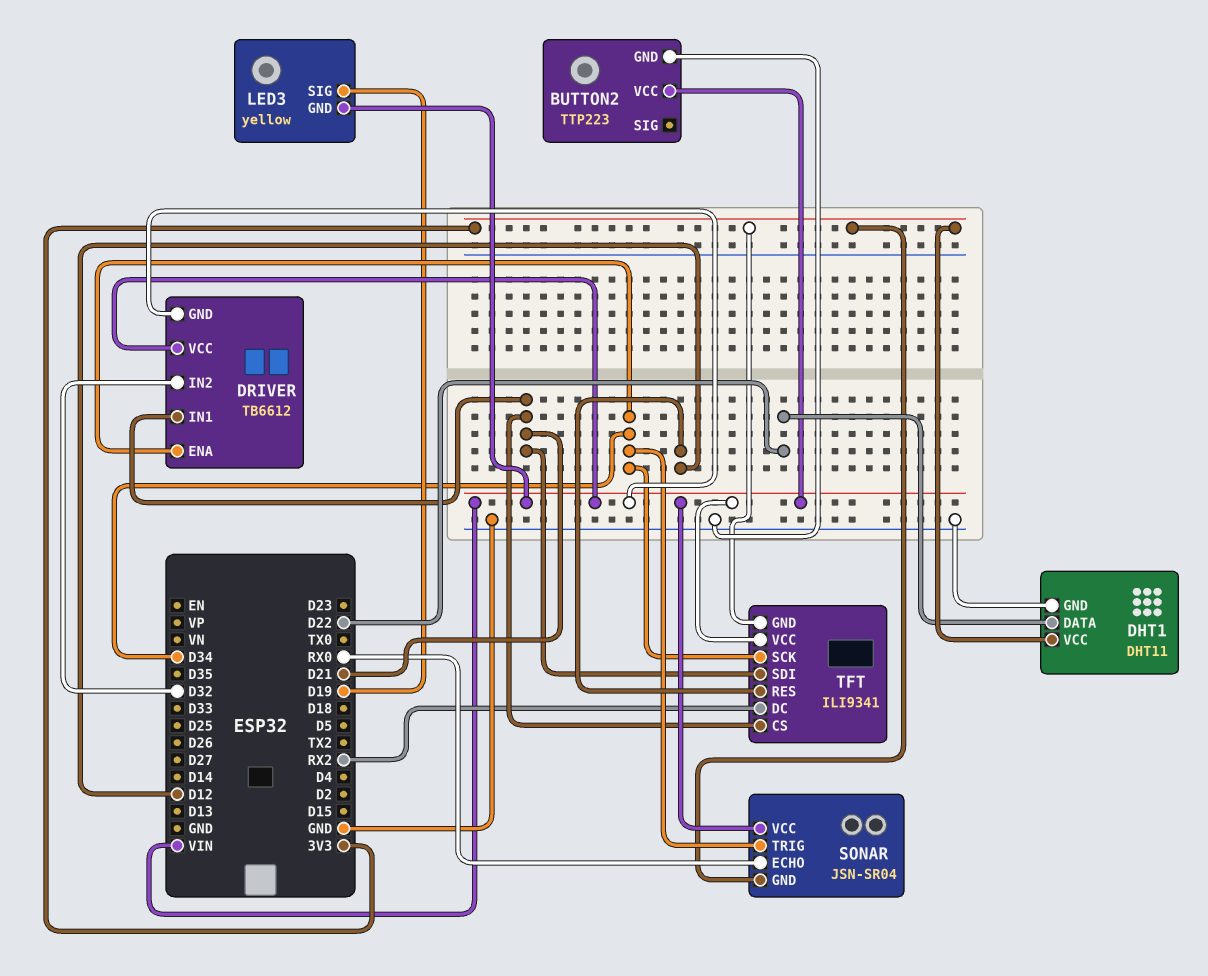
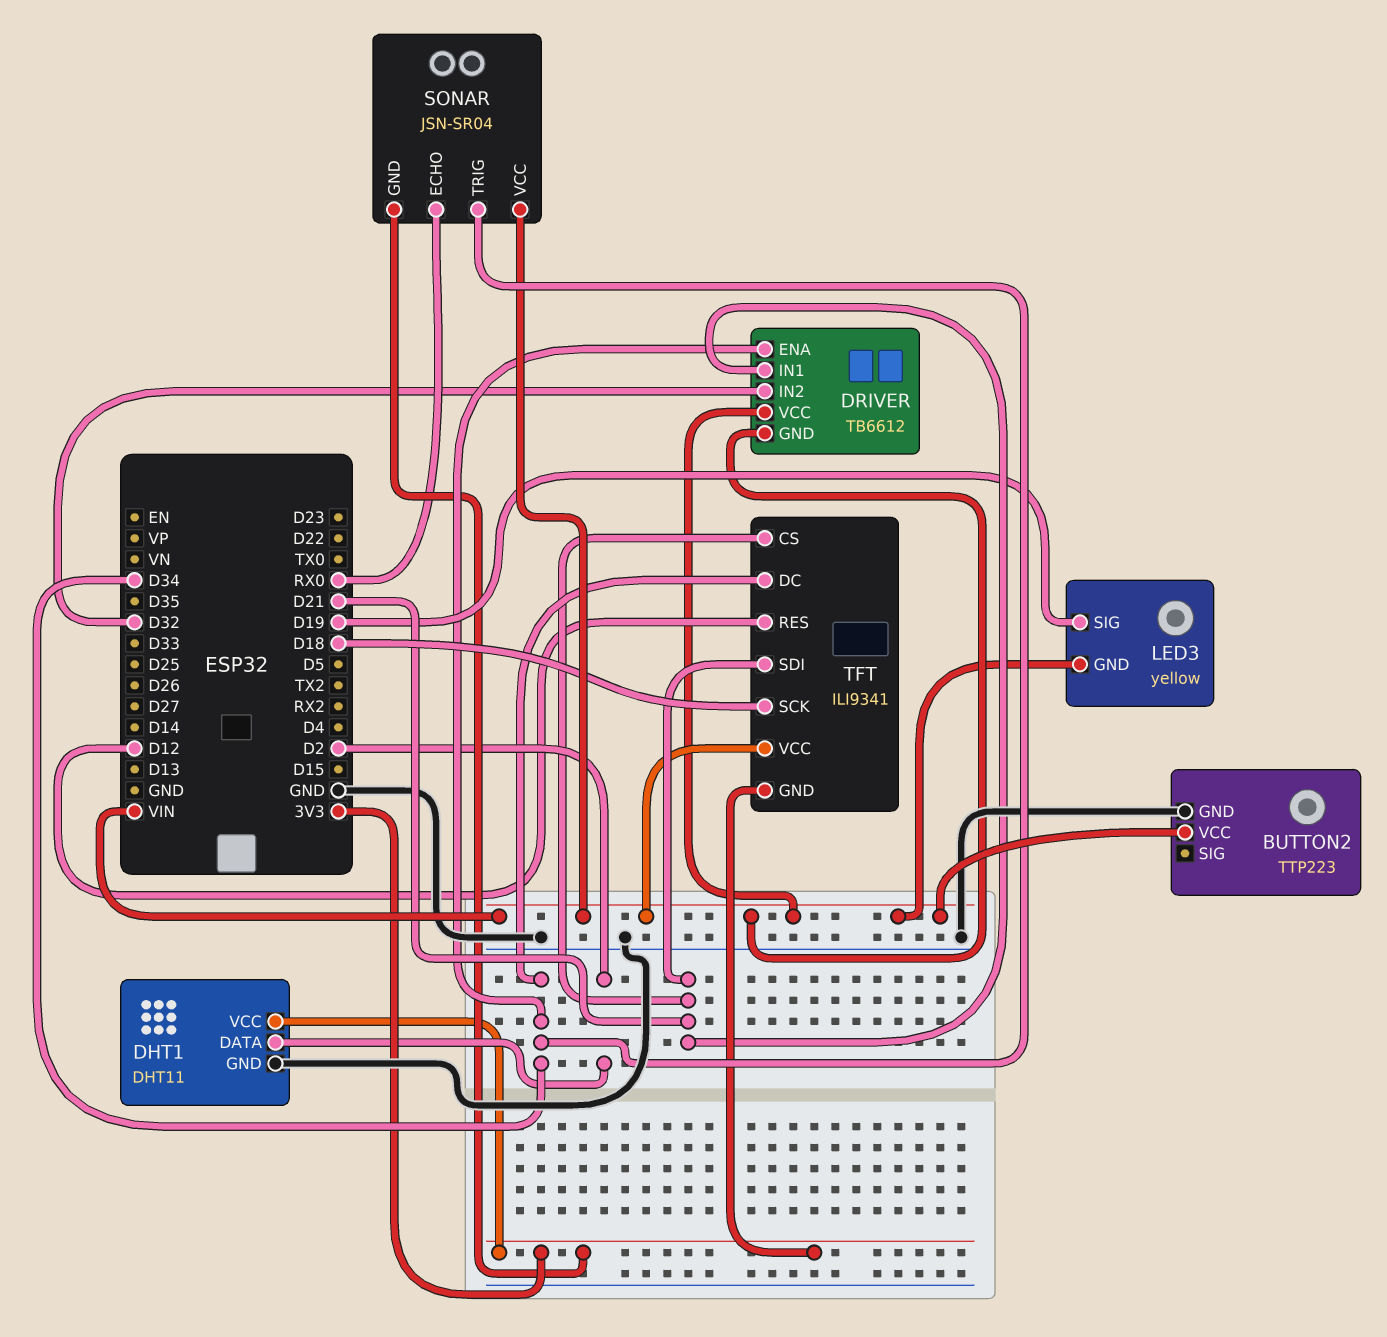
DHT1 pin DATA: D22 -> D2
TFT pin DC: RX2 -> D34
TFT pin SCK: D34 -> D18

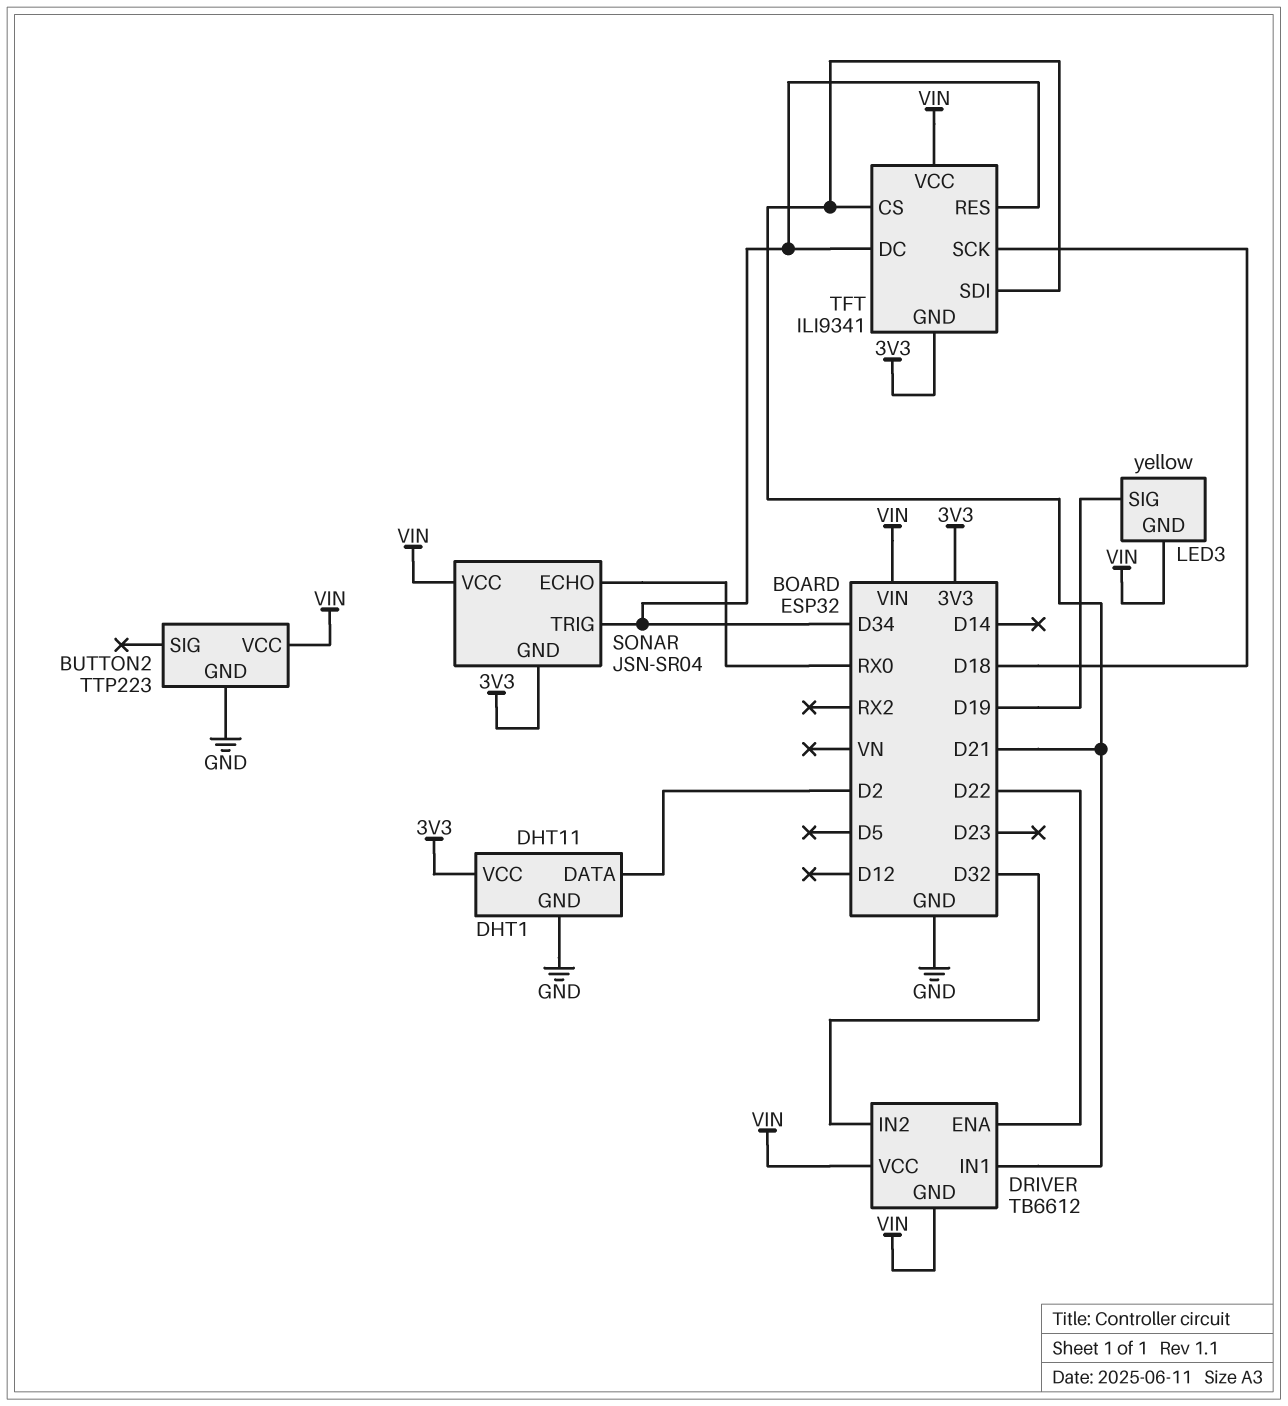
DRIVER pin ENA: D34 -> D22
TFT pin RES: D12 -> D34

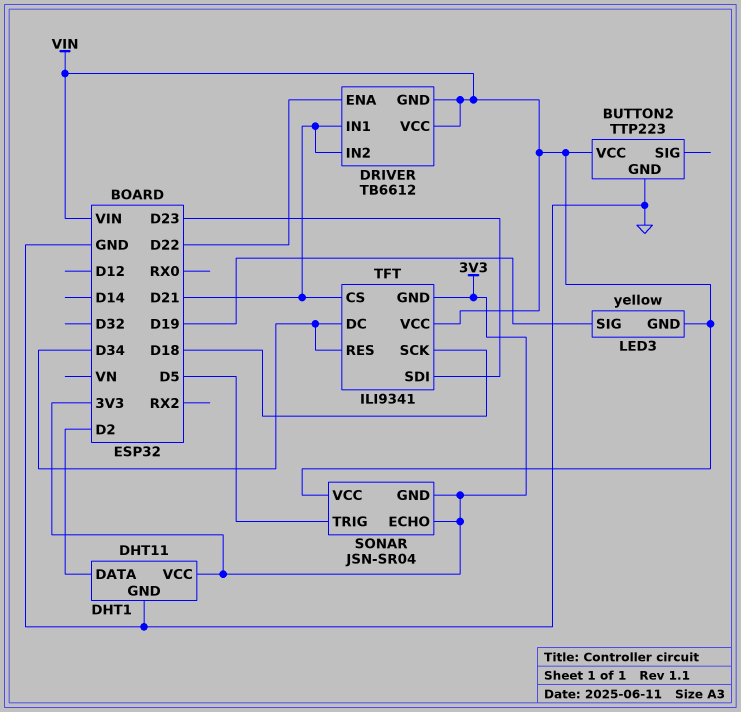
DRIVER pin IN2: D32 -> D21
SONAR pin ECHO: RX0 -> 3V3
SONAR pin TRIG: D34 -> D5
TFT pin SDI: D21 -> D23

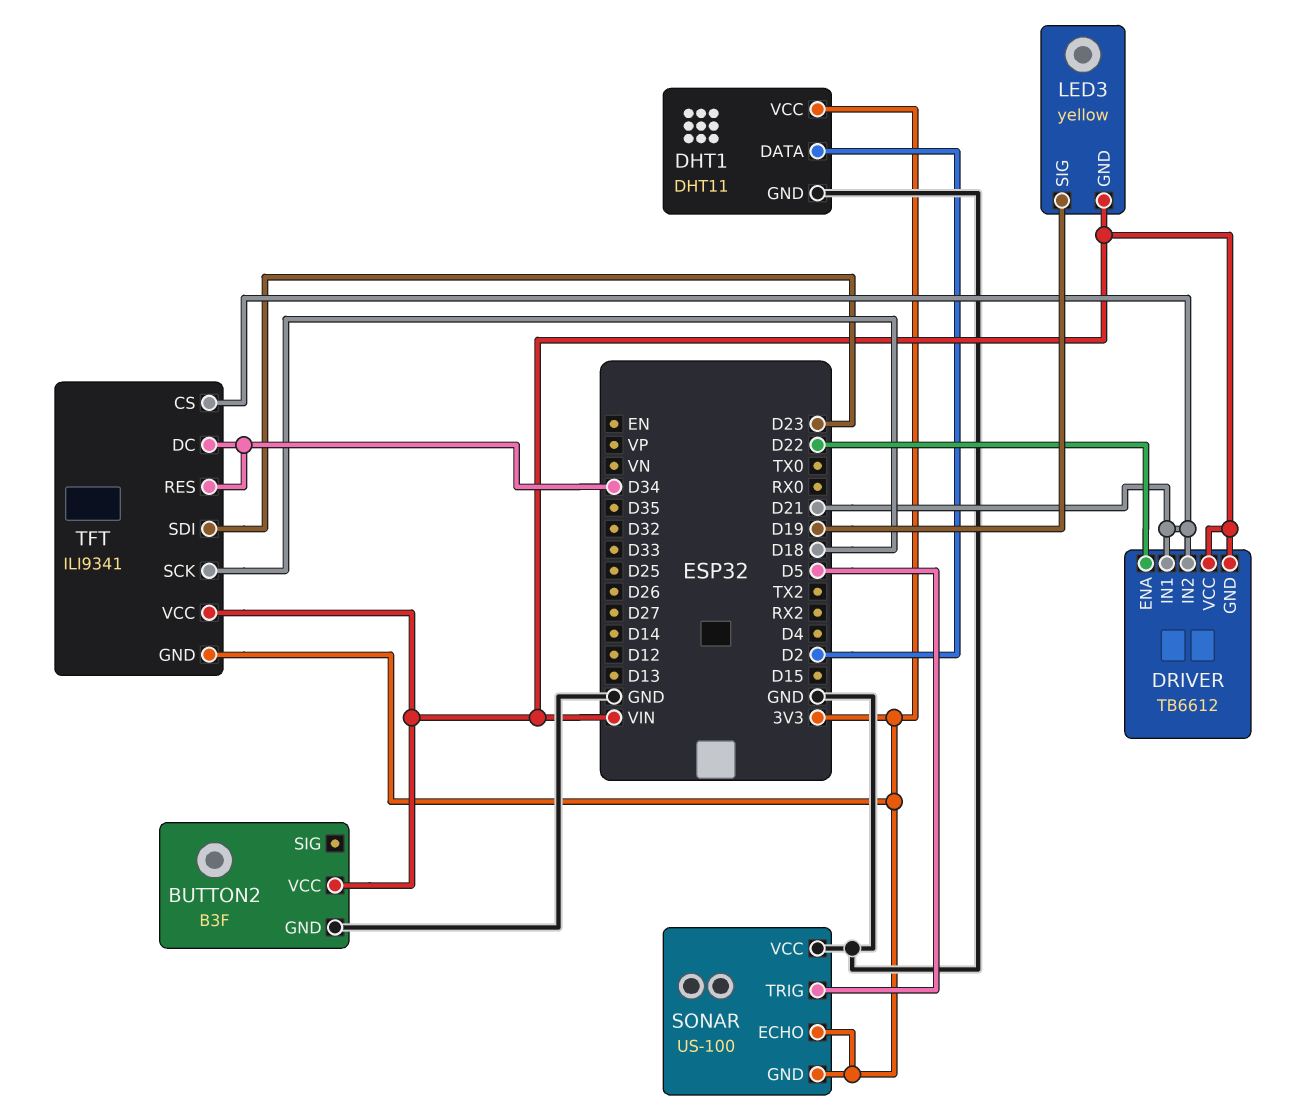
BUTTON2: TTP223 -> B3F
SONAR: JSN-SR04 -> US-100
SONAR pin VCC: VIN -> GND

